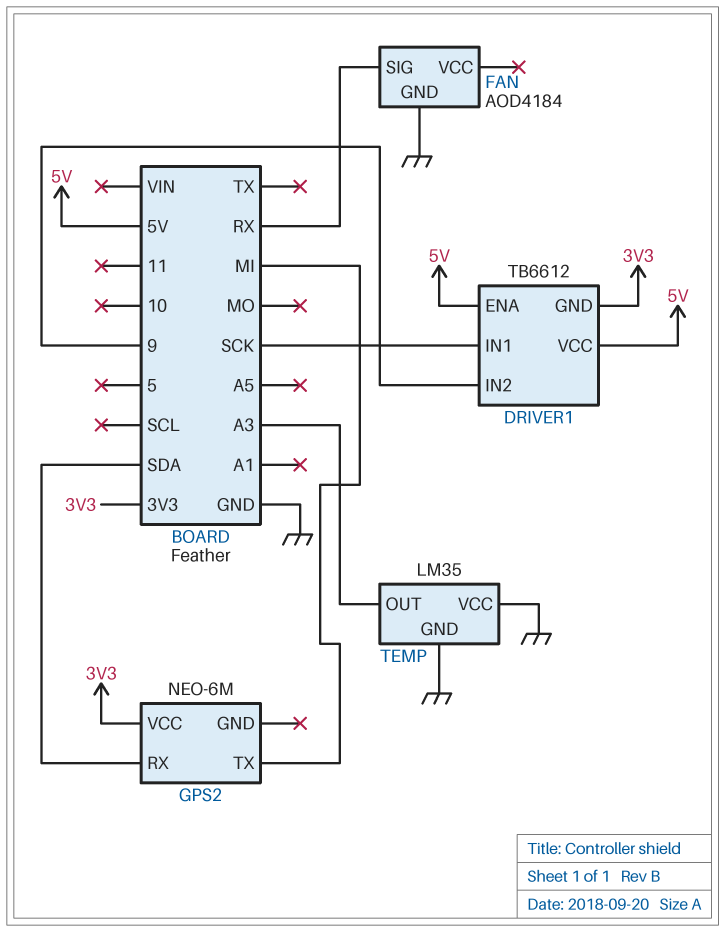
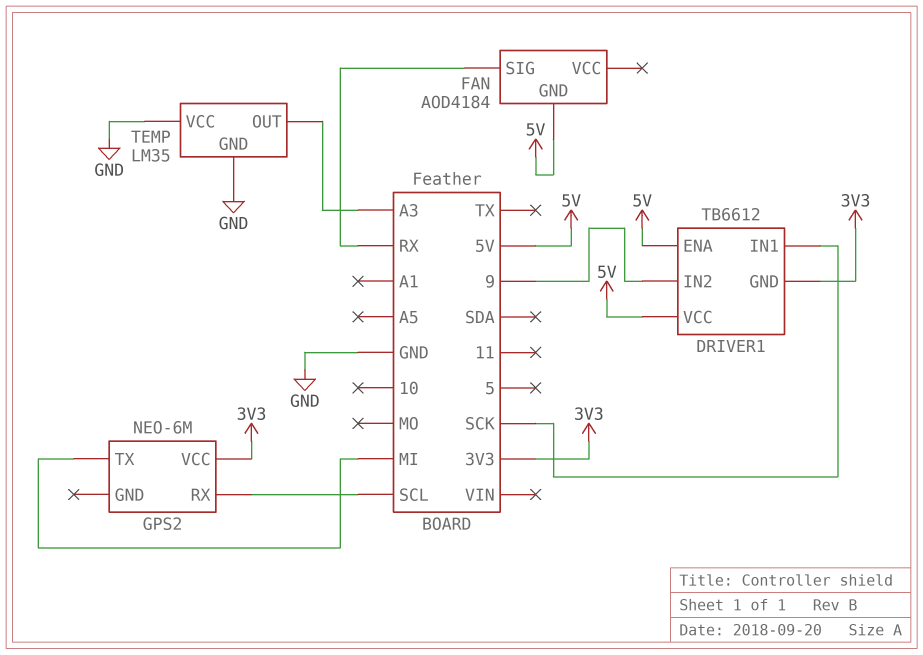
FAN pin GND: GND -> 5V
GPS2 pin RX: SDA -> SCL

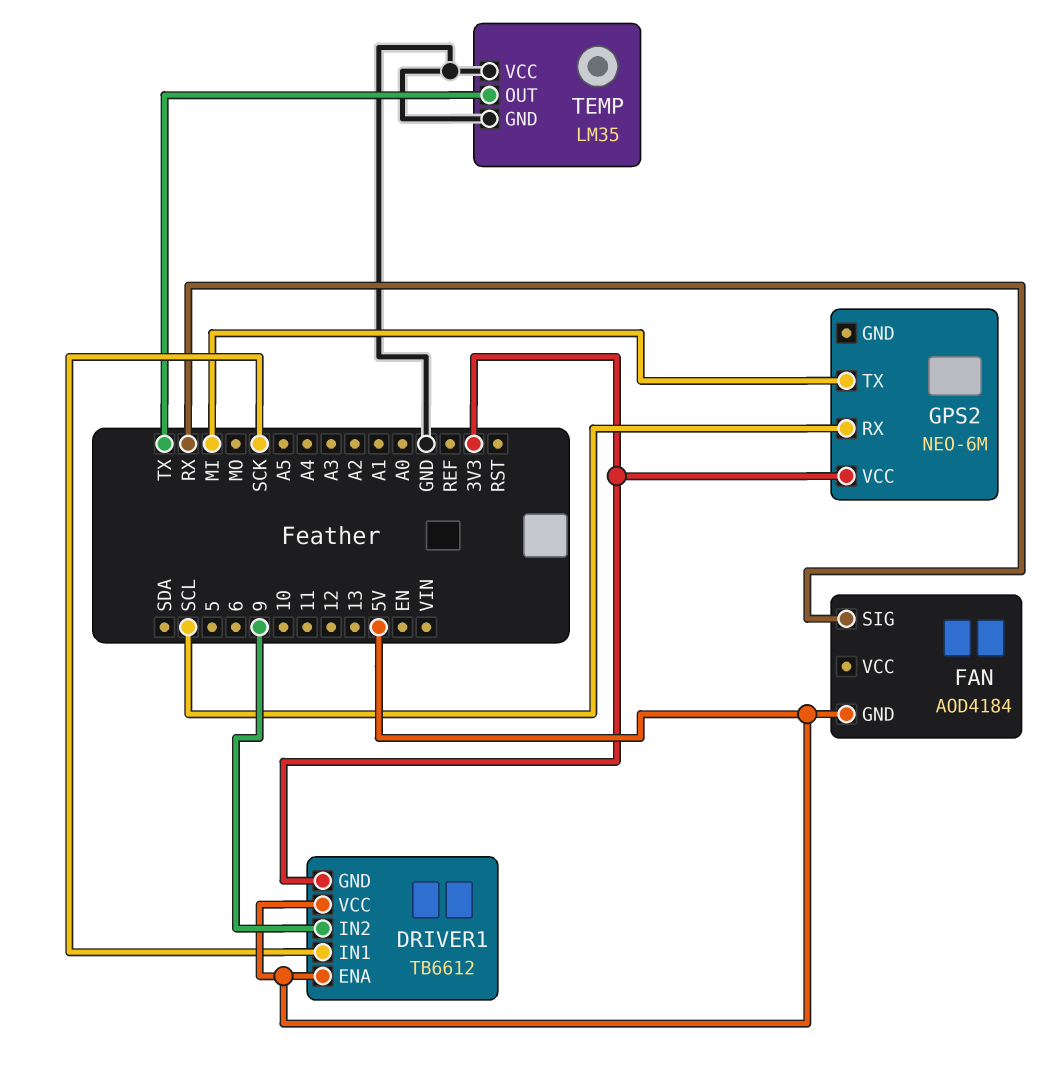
TEMP pin OUT: A3 -> TX

